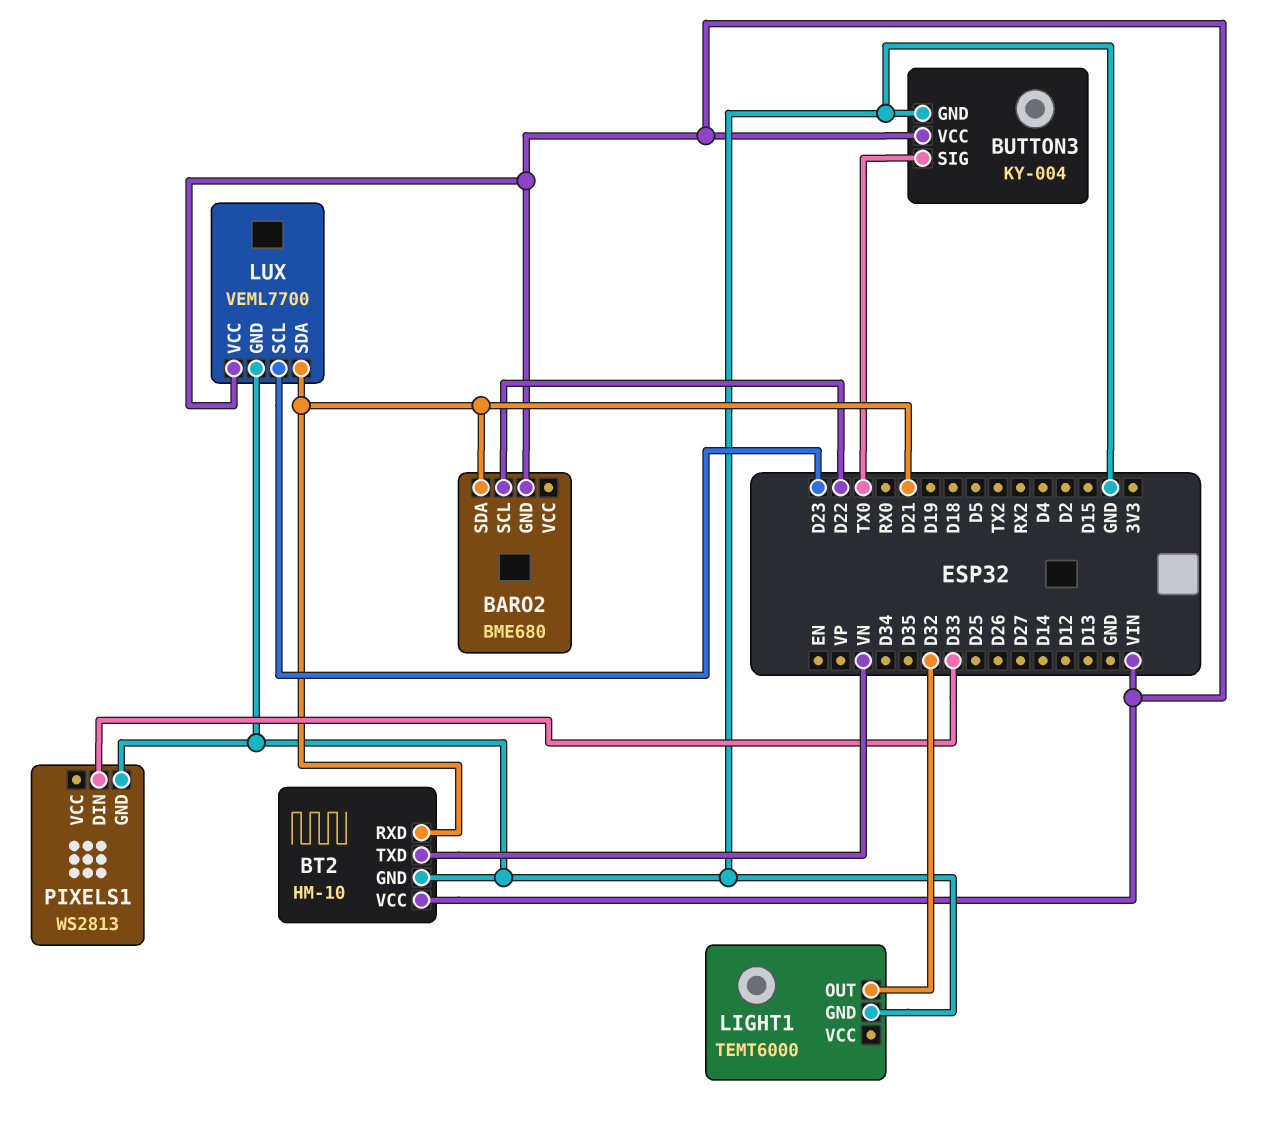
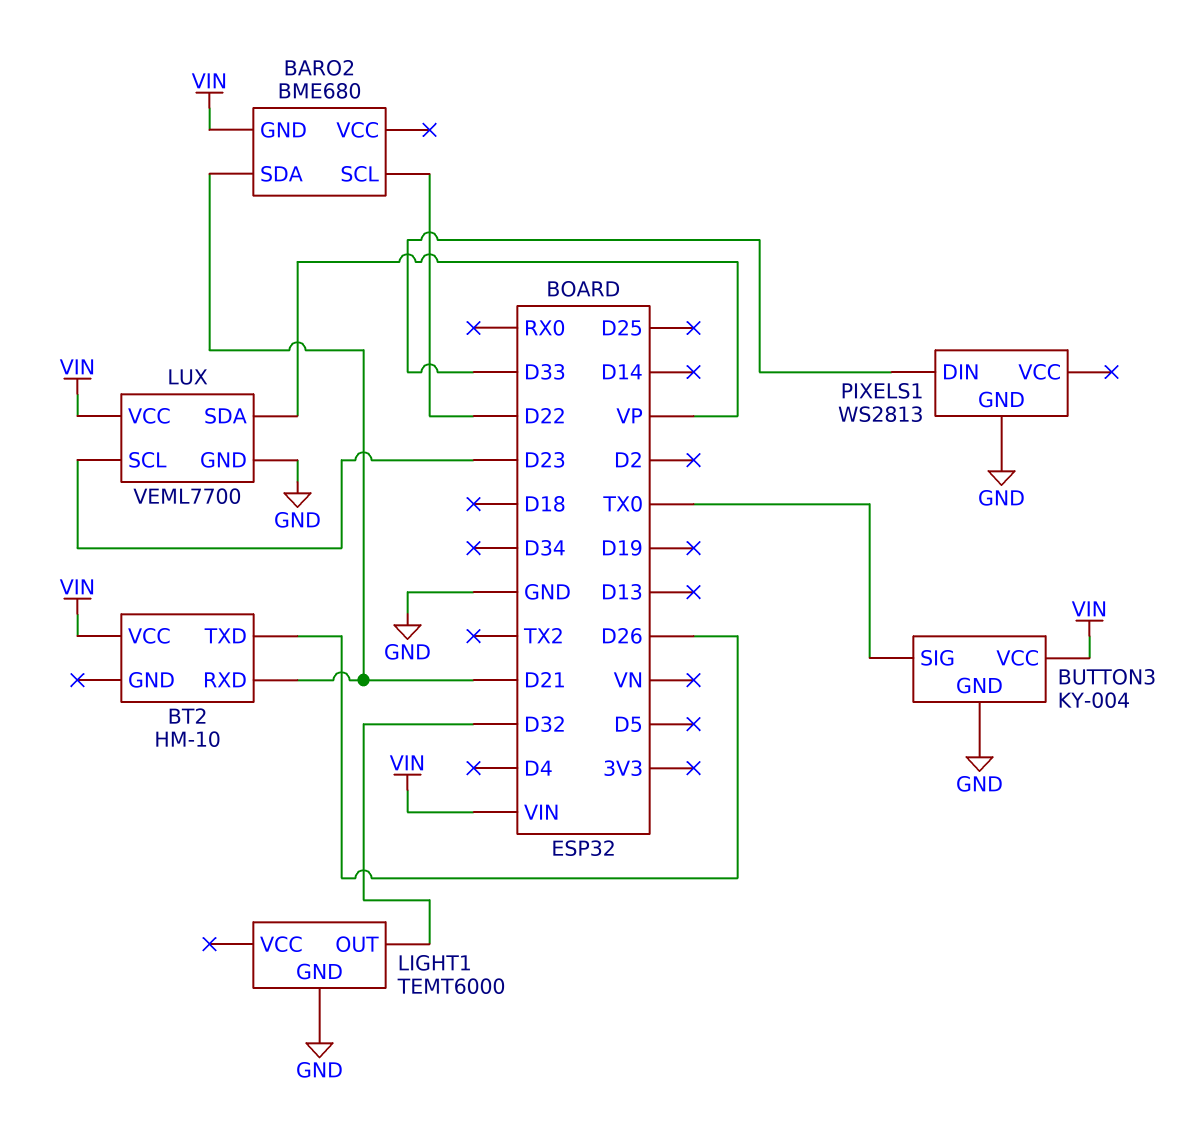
BT2 pin GND: GND -> none
BT2 pin TXD: VN -> D26
LUX pin SDA: D21 -> VP

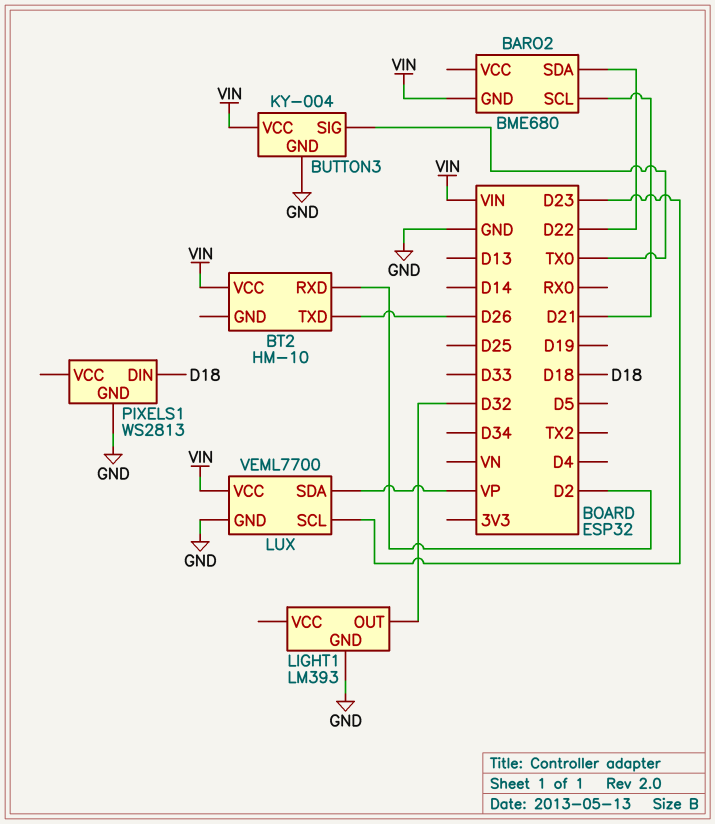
BARO2 pin SCL: D22 -> D21
BARO2 pin SDA: D21 -> D22
BT2 pin RXD: D21 -> D2
LIGHT1: TEMT6000 -> LM393
PIXELS1 pin DIN: D33 -> D18

